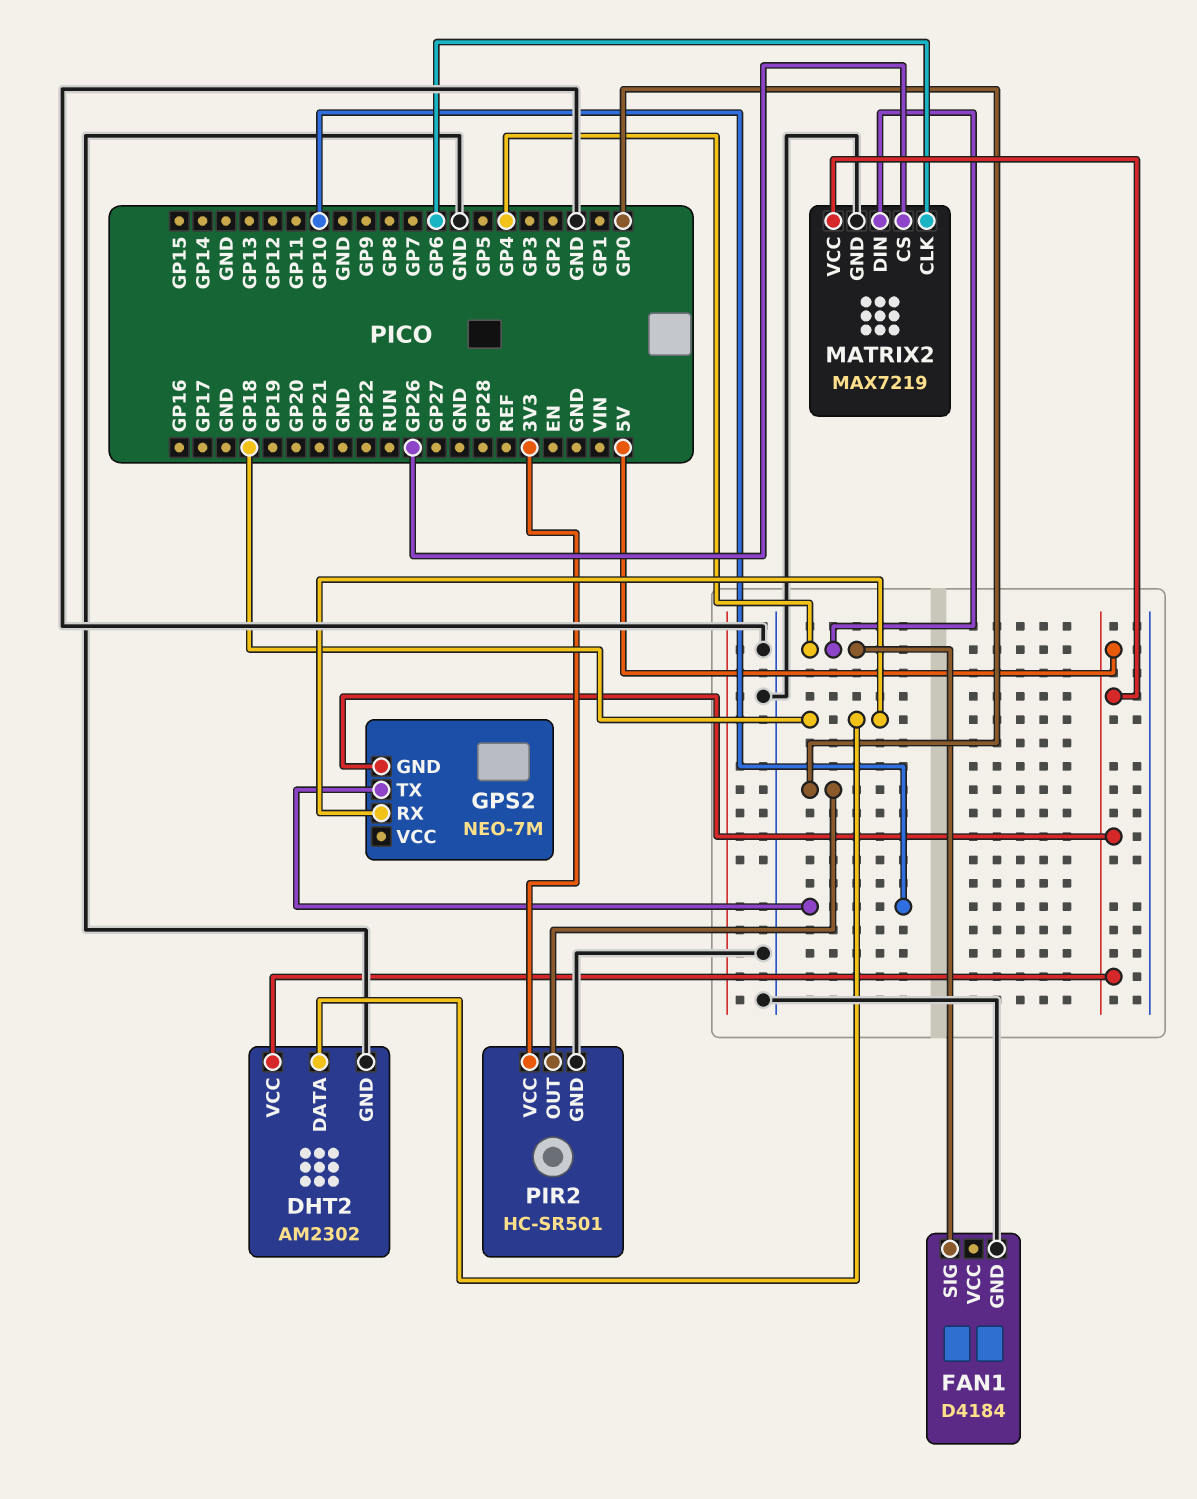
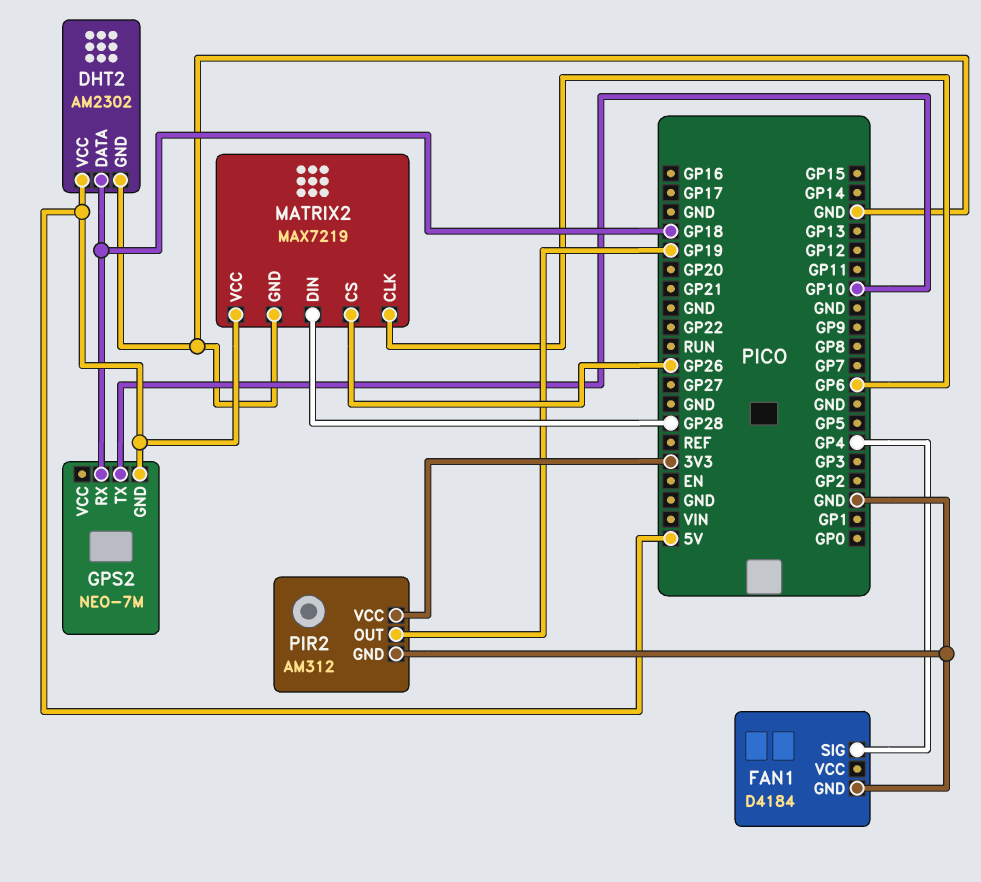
MATRIX2 pin DIN: GP4 -> GP28
PIR2: HC-SR501 -> AM312
PIR2 pin OUT: GP0 -> GP19

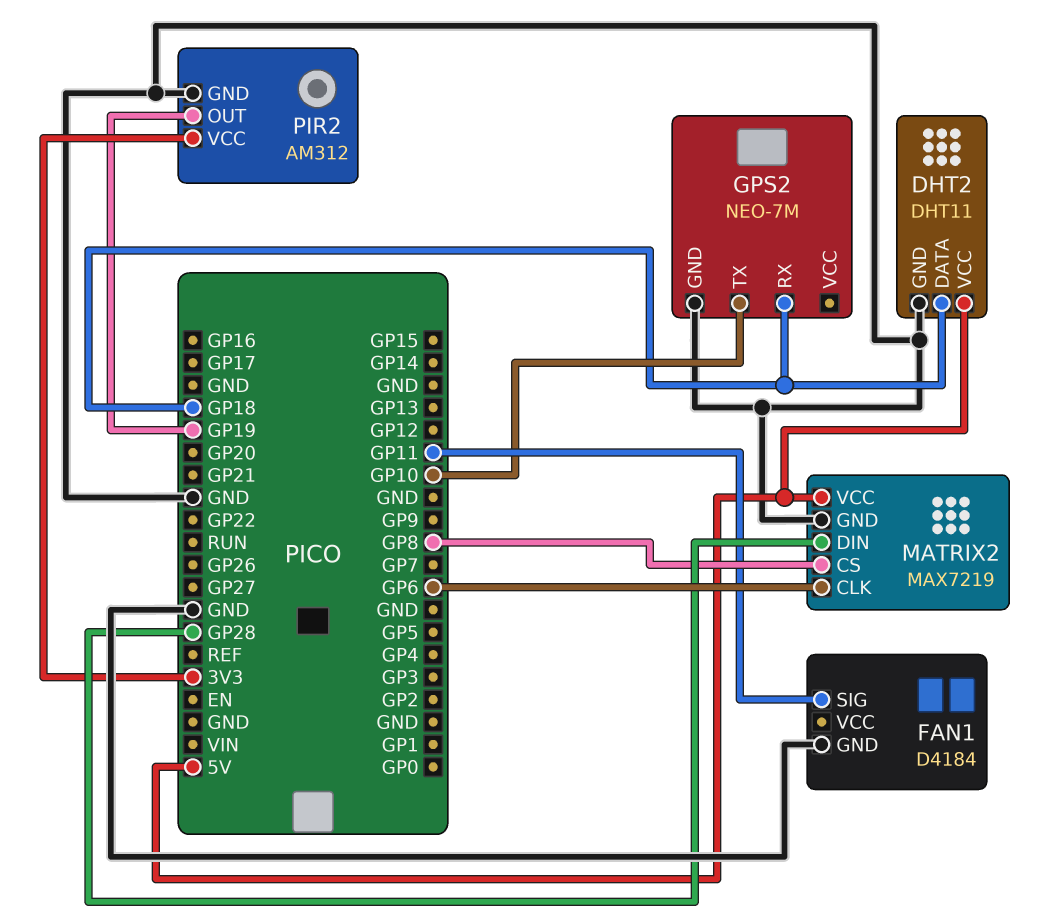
DHT2: AM2302 -> DHT11
FAN1 pin SIG: GP4 -> GP11
GPS2 pin GND: 5V -> GND
MATRIX2 pin CS: GP26 -> GP8

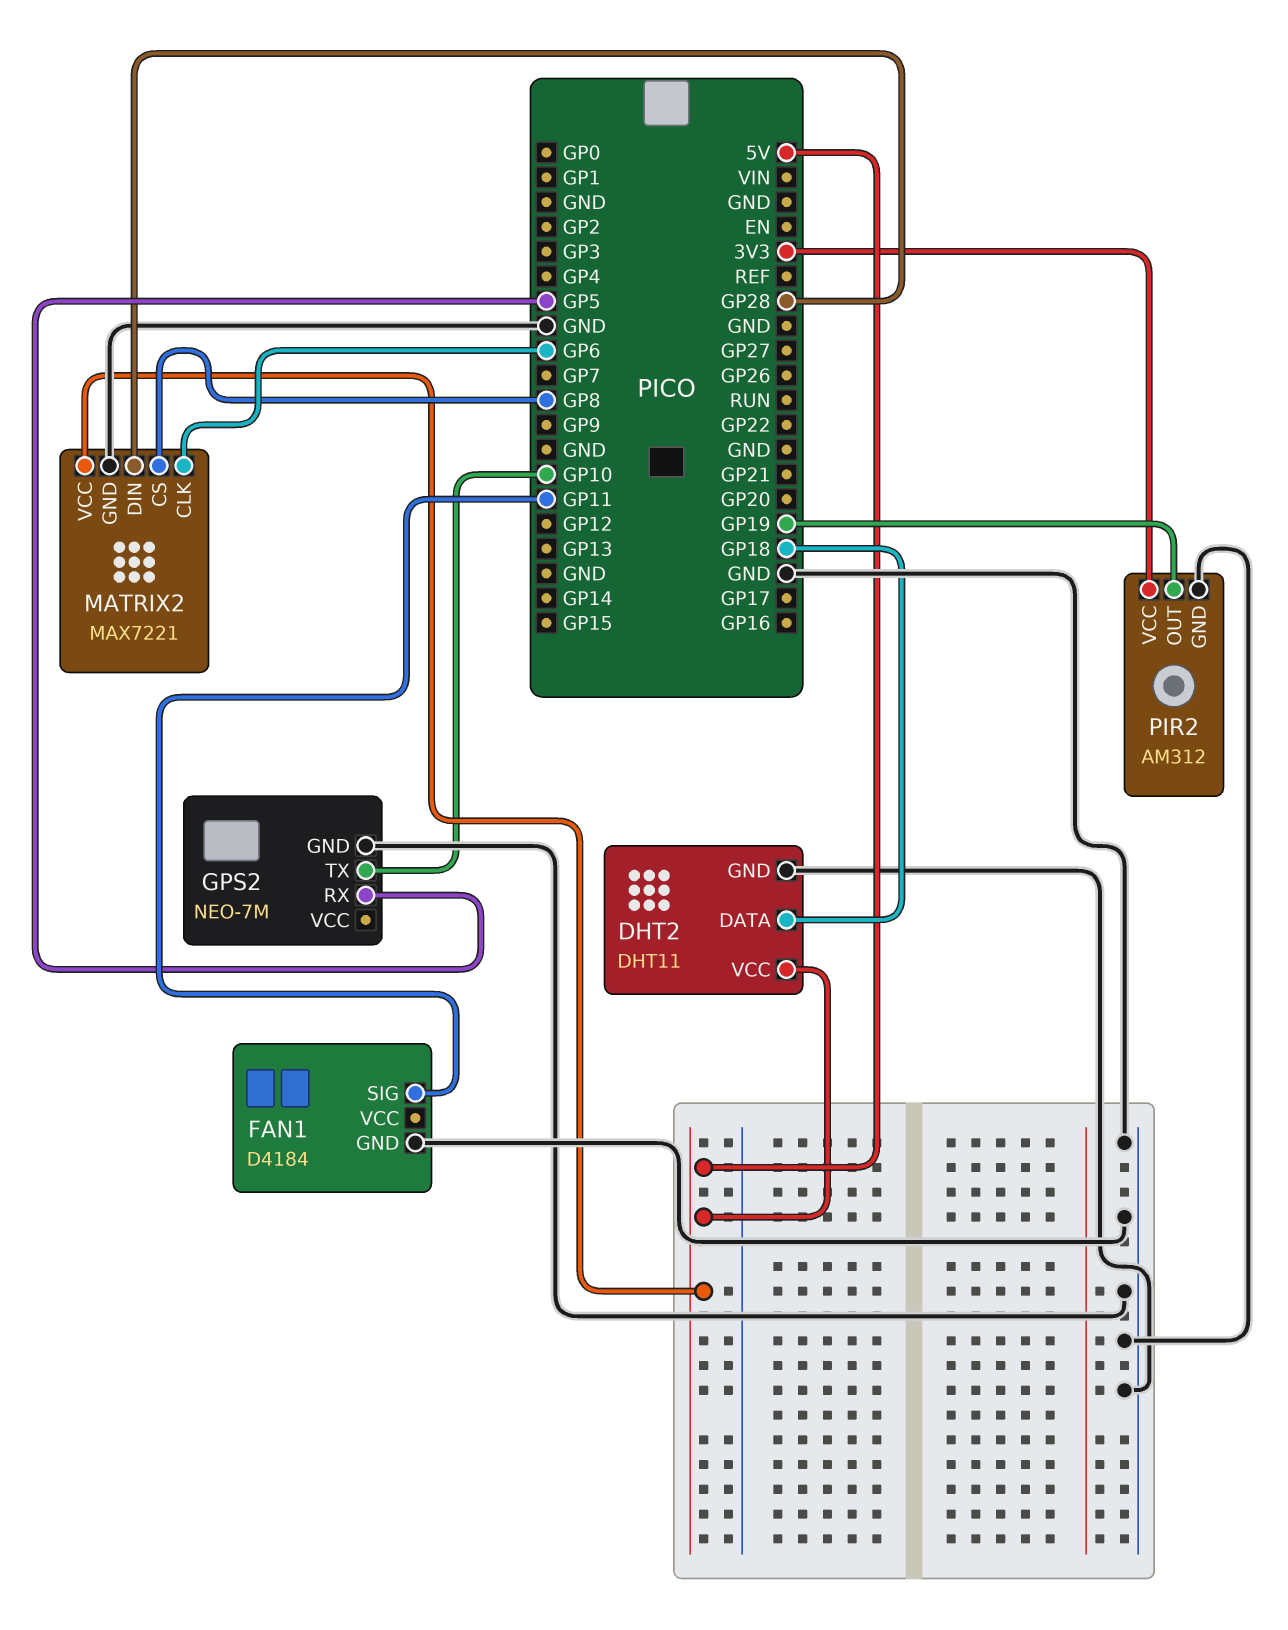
GPS2 pin RX: GP18 -> GP5
MATRIX2: MAX7219 -> MAX7221

